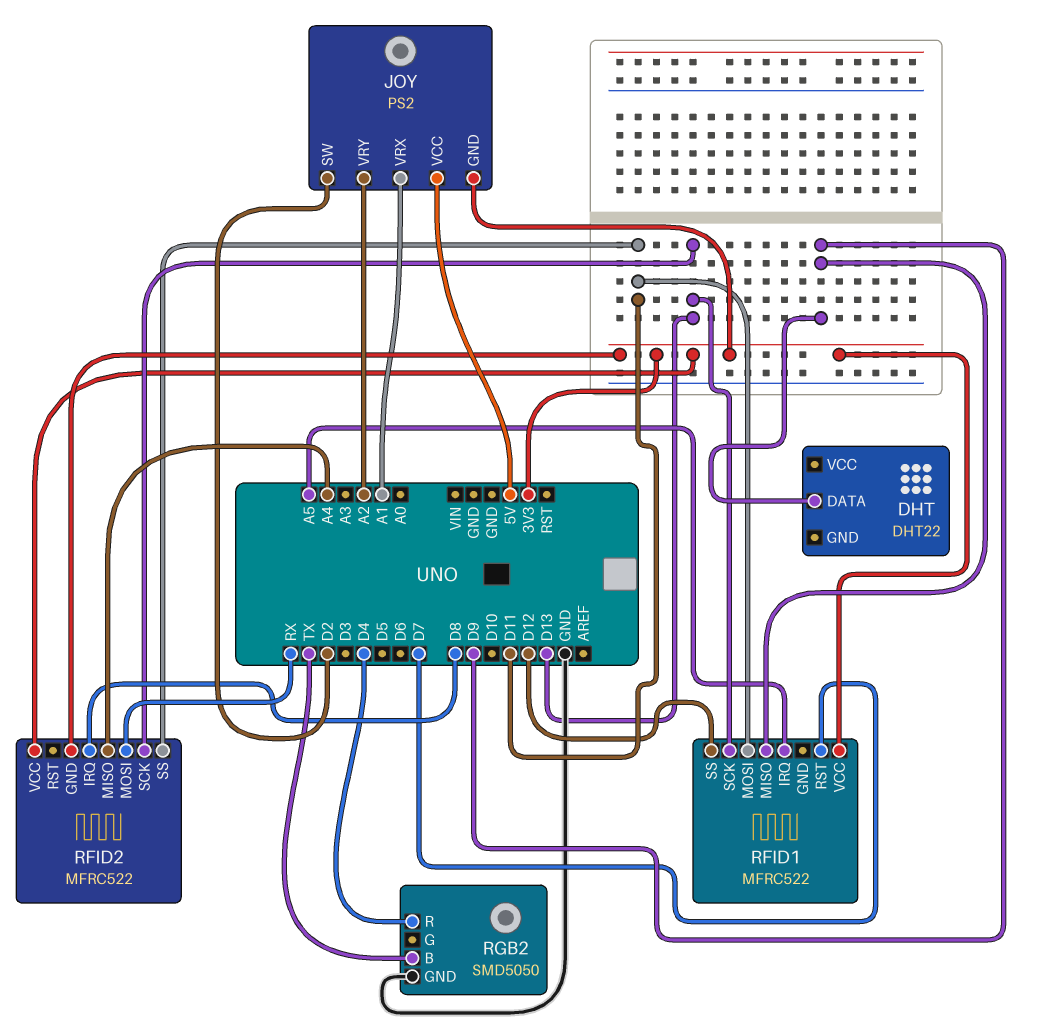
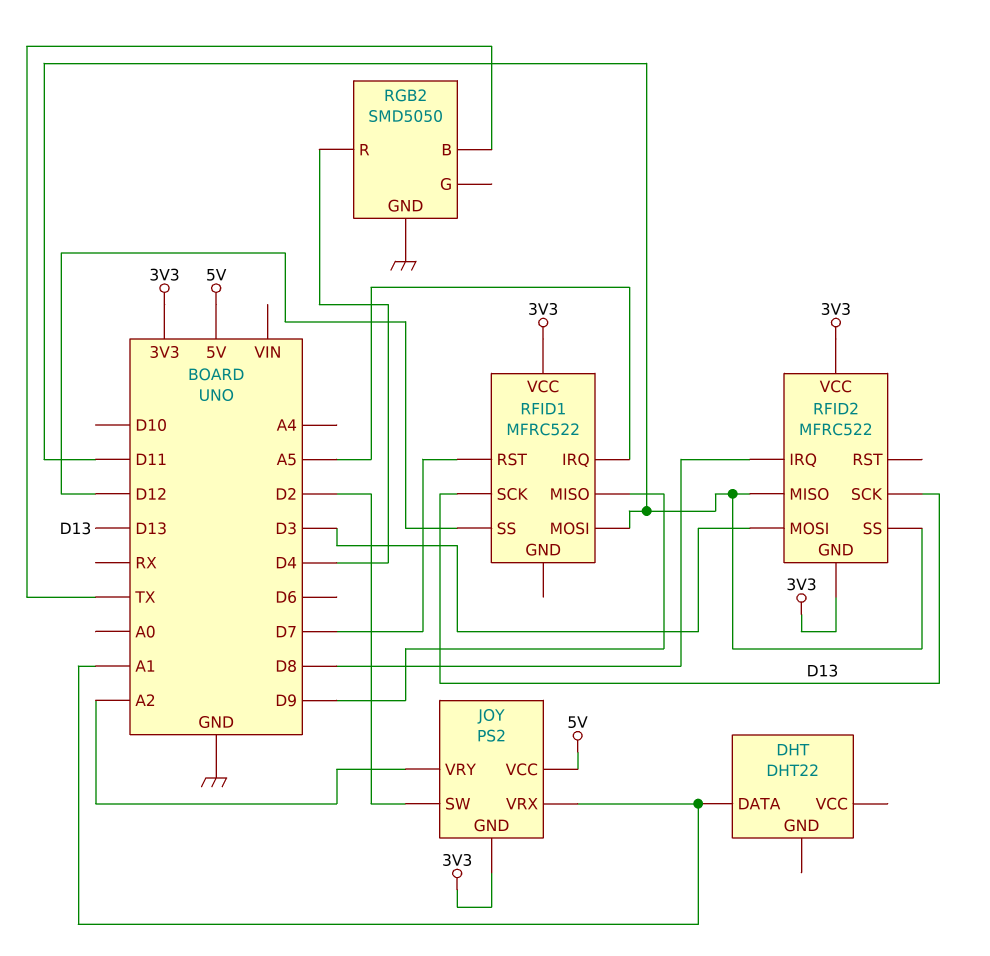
DHT pin DATA: D9 -> A1
RFID2 pin MISO: A4 -> D11
RFID2 pin MOSI: RX -> D3

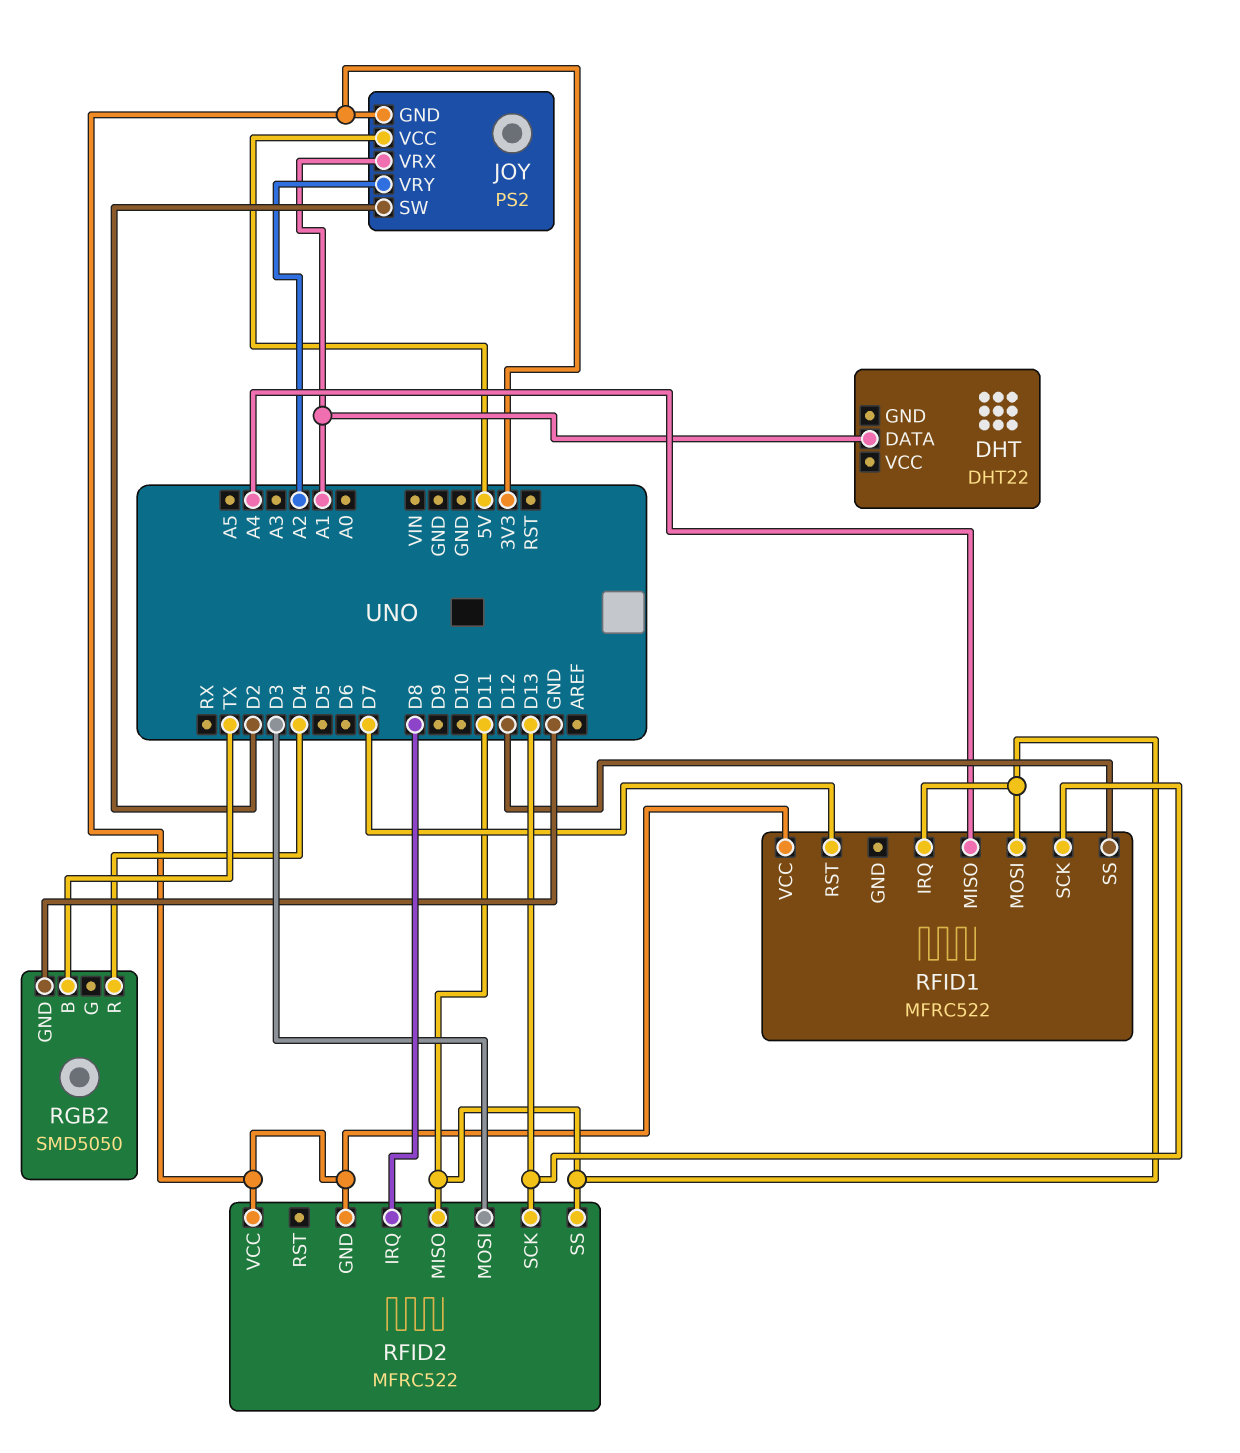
RFID1 pin IRQ: A5 -> D11
RFID1 pin MISO: D9 -> A4

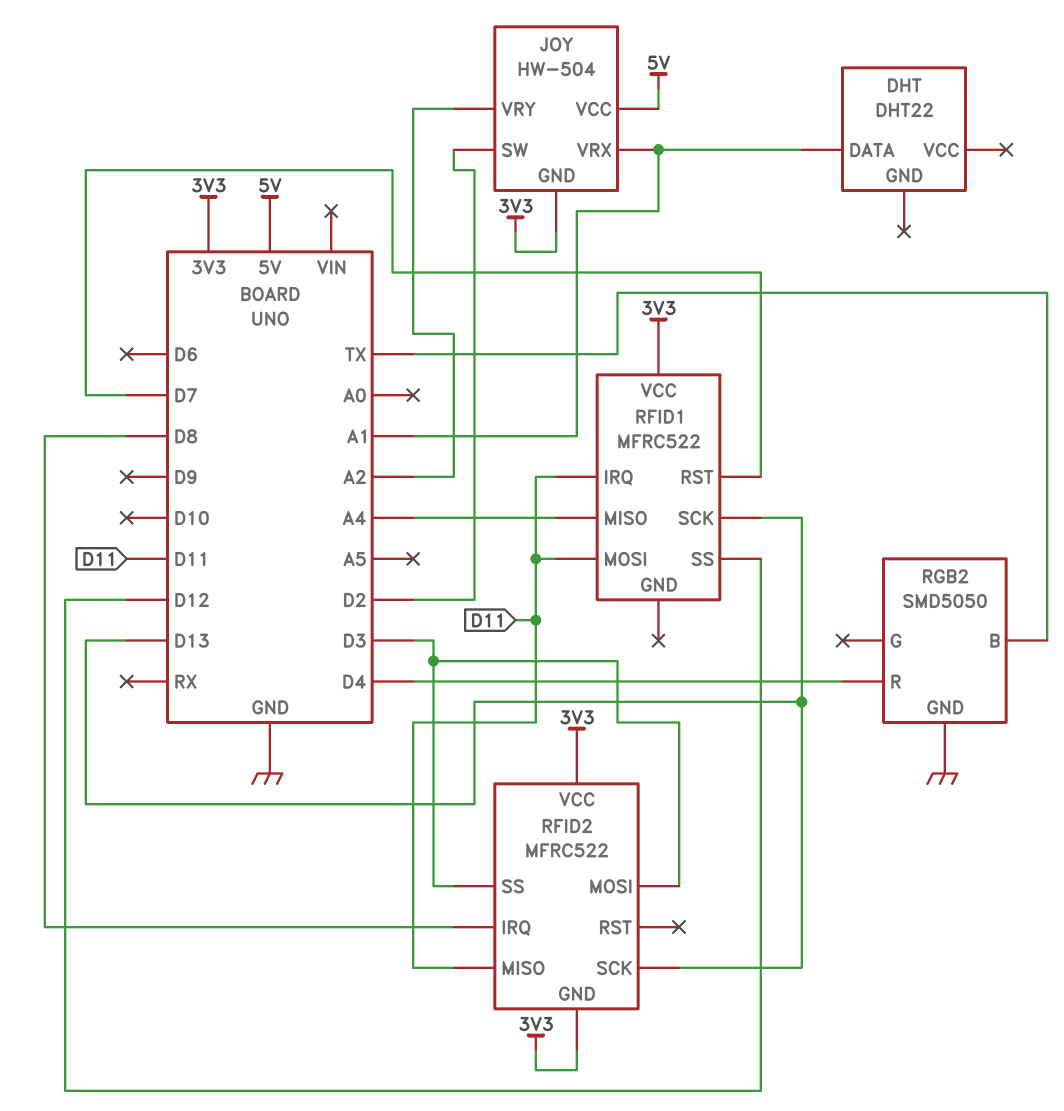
JOY: PS2 -> HW-504
RFID2 pin SS: D11 -> D3

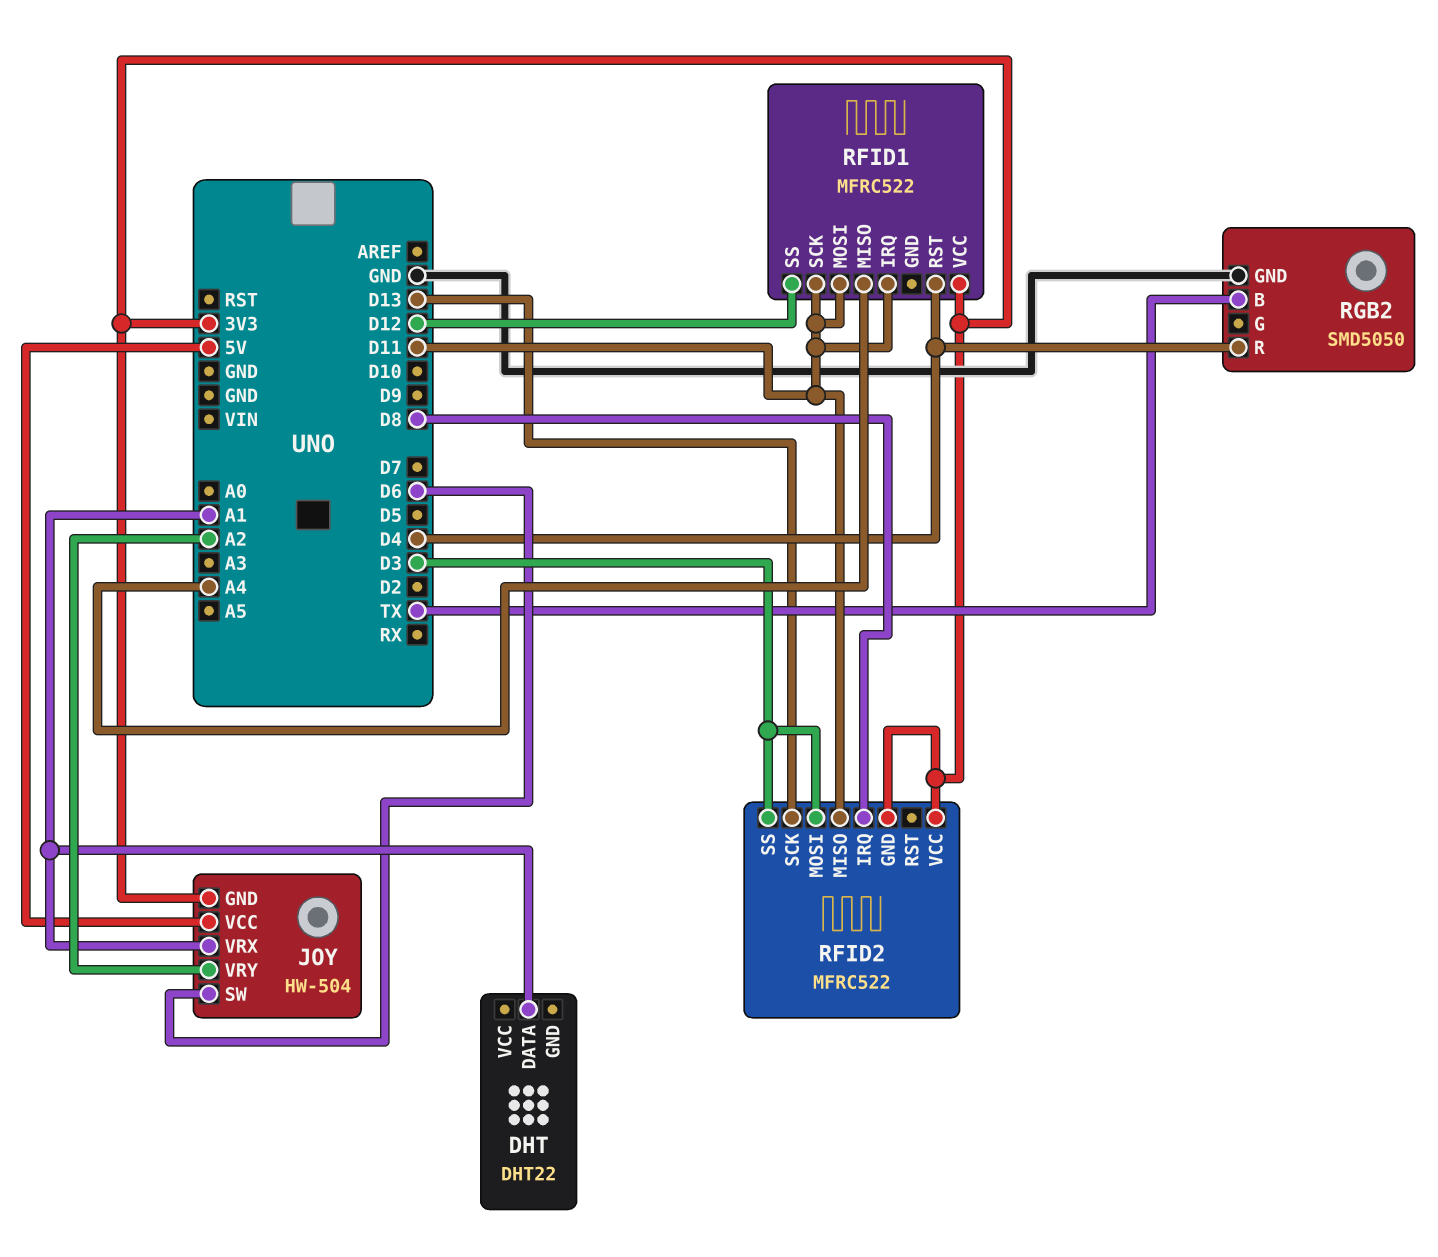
JOY pin SW: D2 -> D6
RFID1 pin RST: D7 -> D4
RFID1 pin SCK: D13 -> D11

